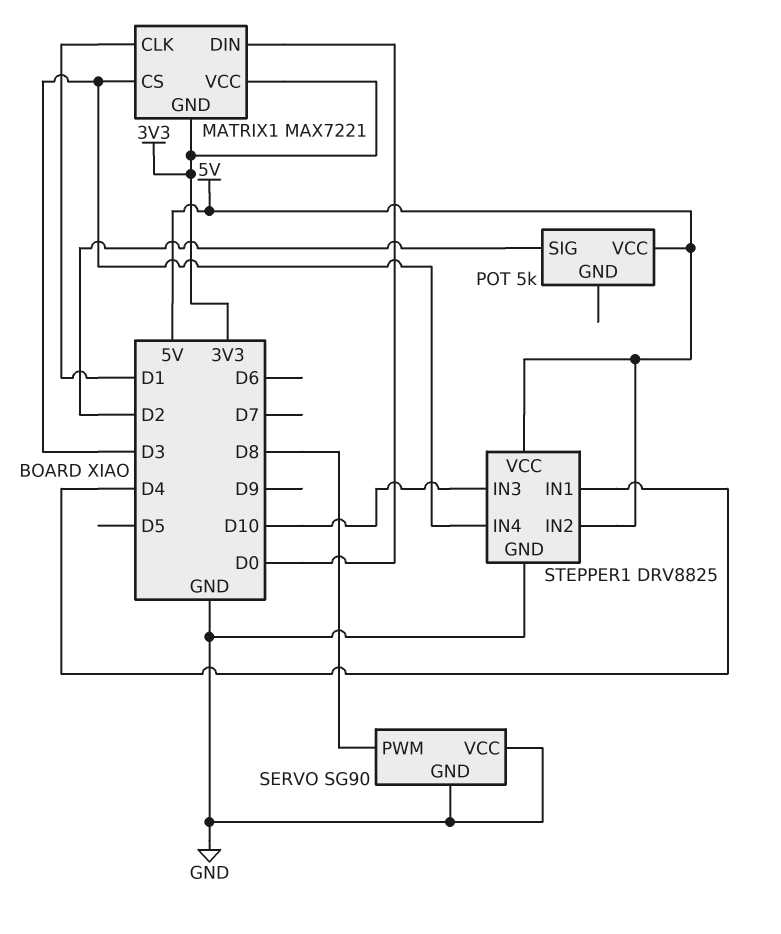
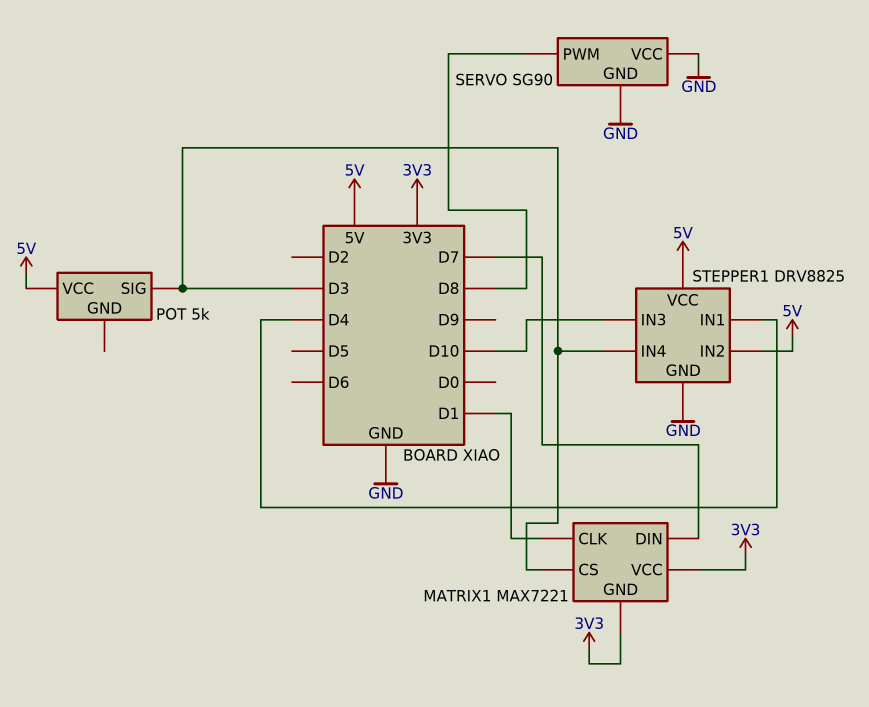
MATRIX1 pin DIN: D0 -> D7
POT pin SIG: D2 -> D3

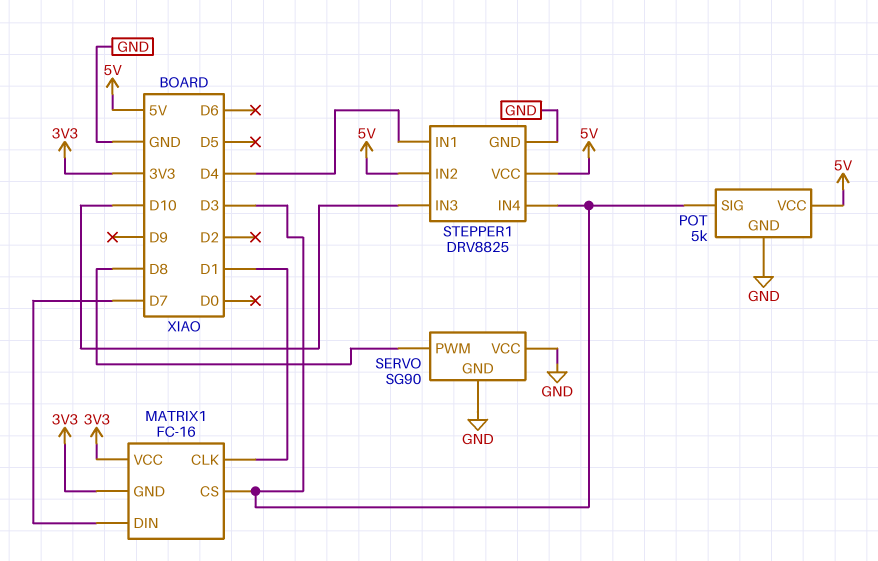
MATRIX1: MAX7221 -> FC-16
POT pin GND: none -> GND

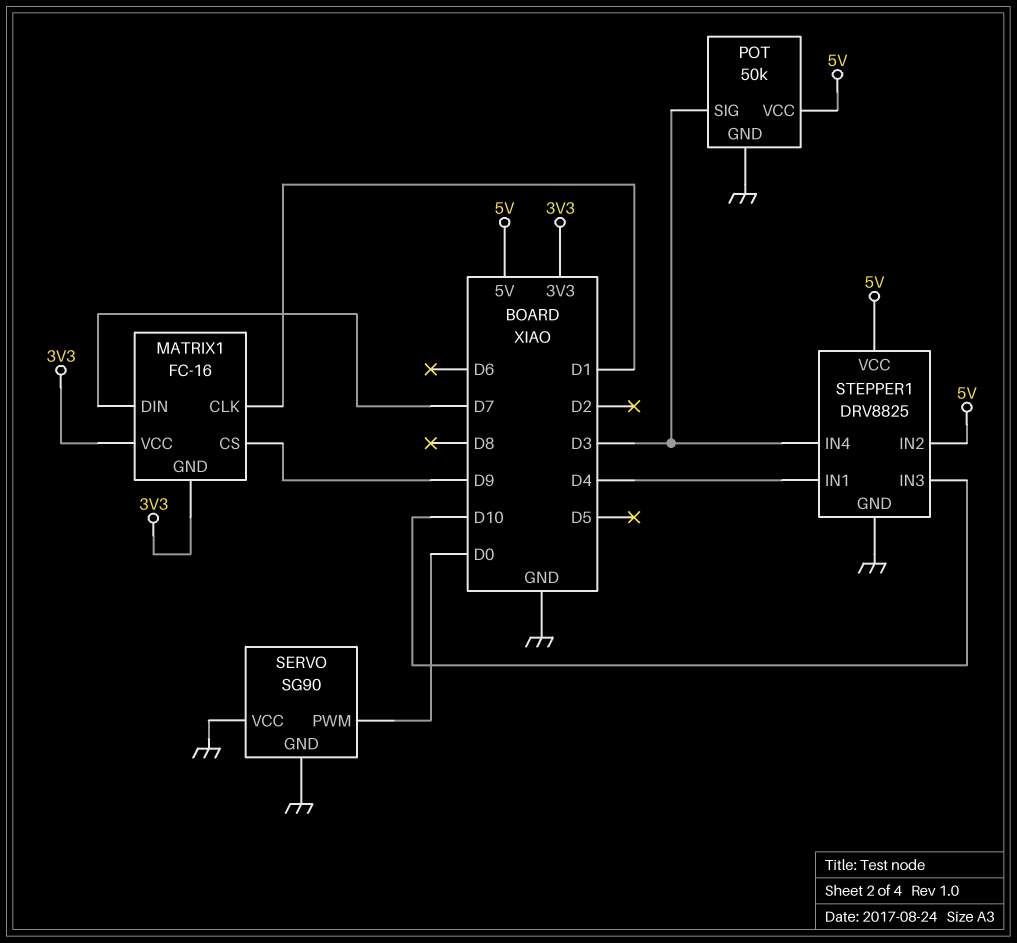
MATRIX1 pin CS: D3 -> D9
POT: 5k -> 50k
SERVO pin PWM: D8 -> D0

